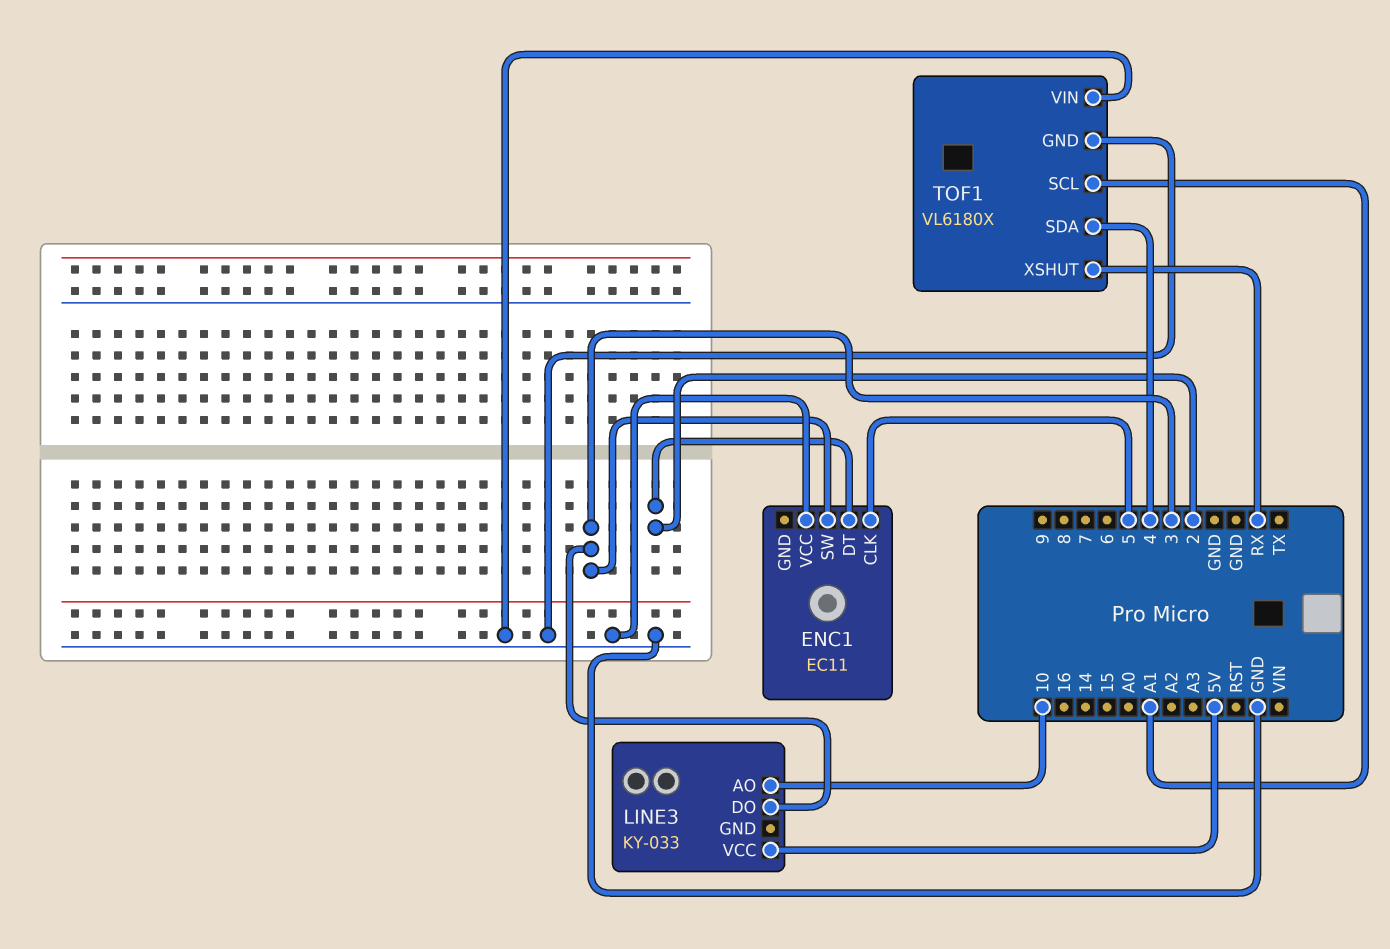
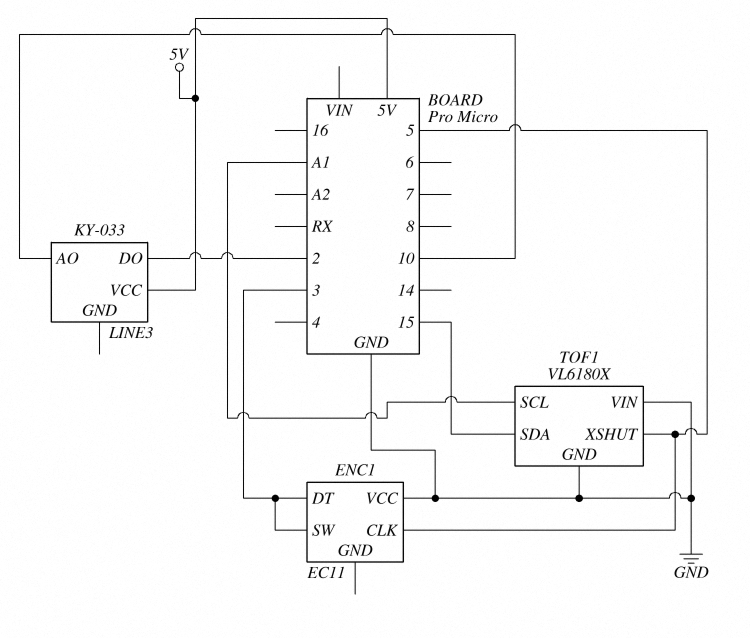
ENC1 pin DT: 2 -> 3
LINE3 pin DO: 3 -> 2
TOF1 pin SDA: 4 -> 15
TOF1 pin XSHUT: RX -> 5

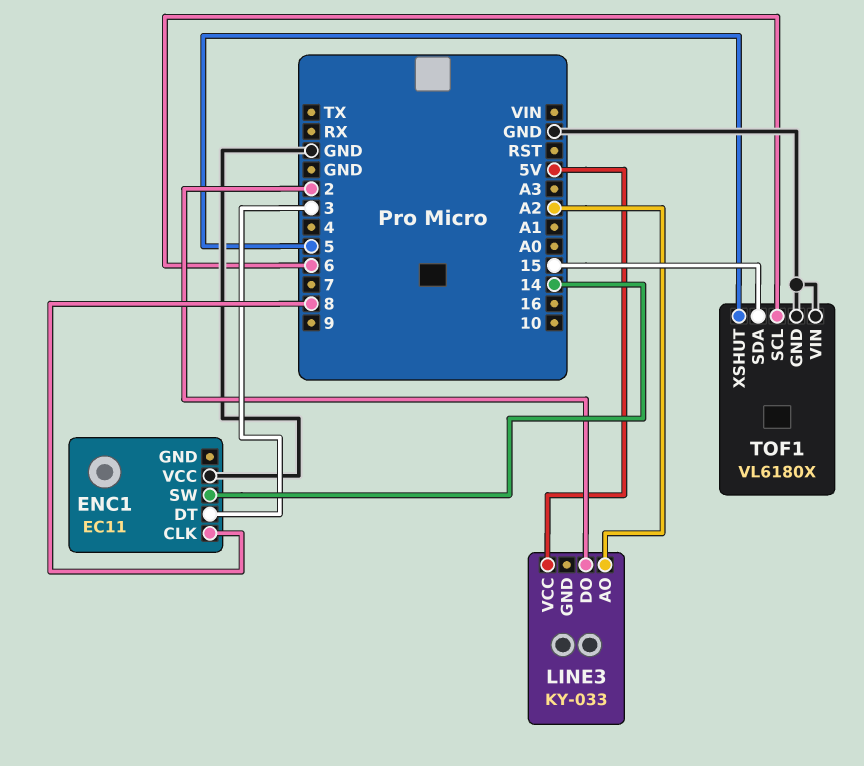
ENC1 pin CLK: 5 -> 8
ENC1 pin SW: 3 -> 14
LINE3 pin AO: 10 -> A2
TOF1 pin SCL: A1 -> 6

